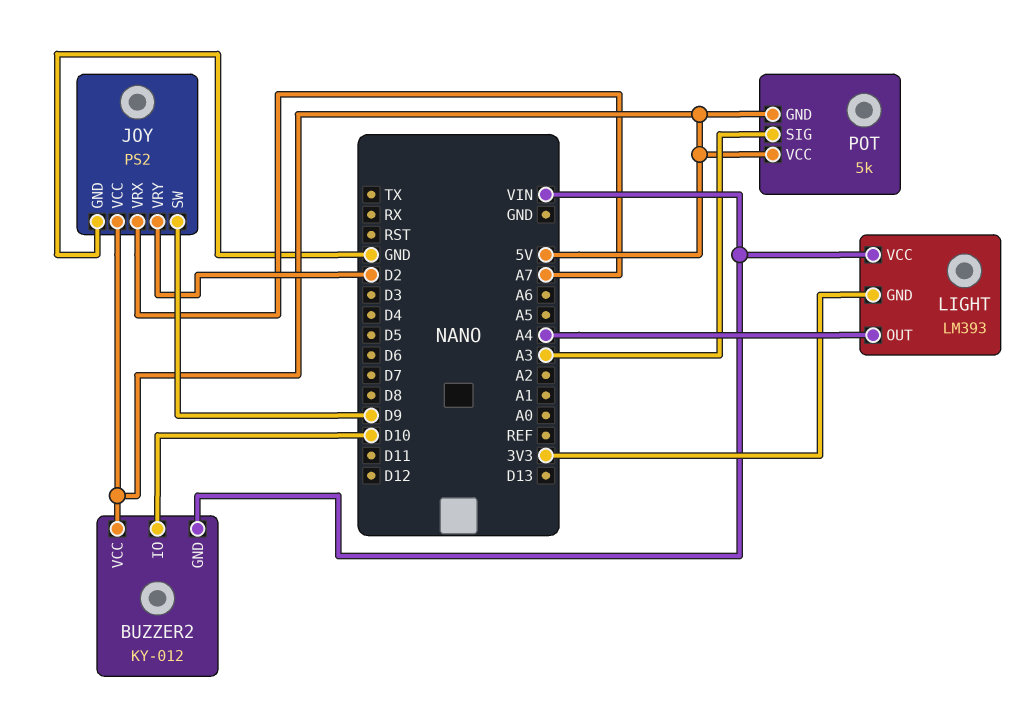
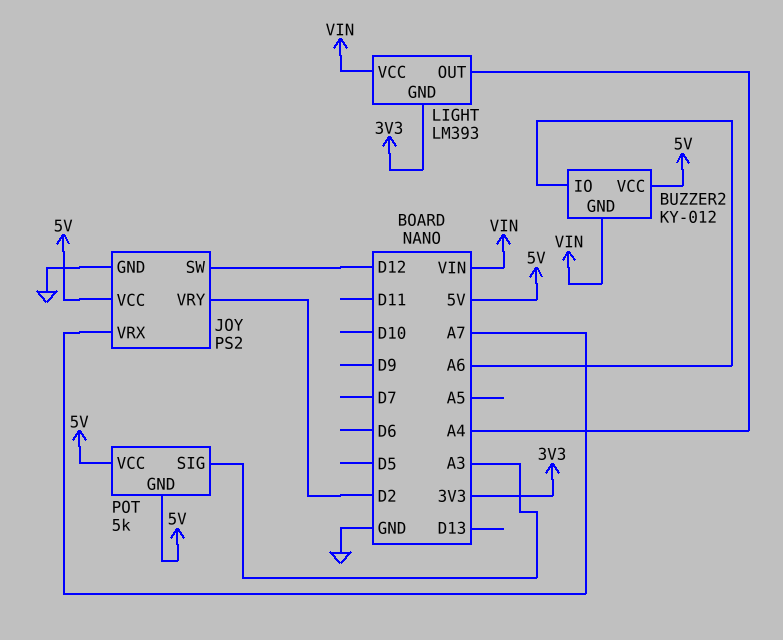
BUZZER2 pin IO: D10 -> A6
JOY pin SW: D9 -> D12

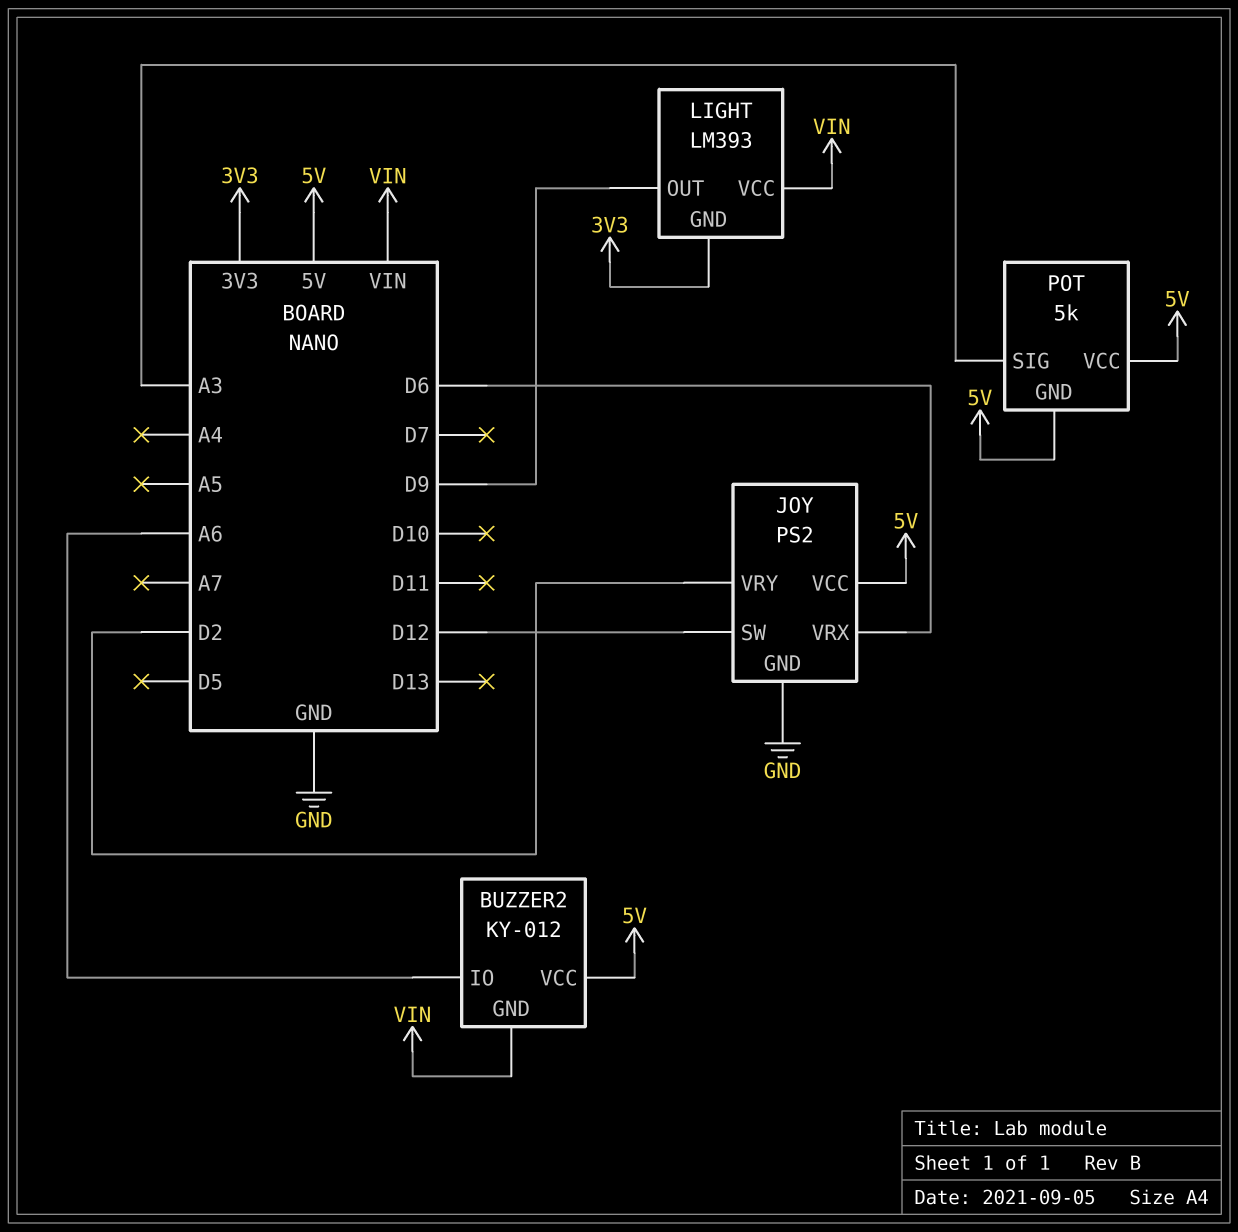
JOY pin VRX: A7 -> D6
LIGHT pin OUT: A4 -> D9

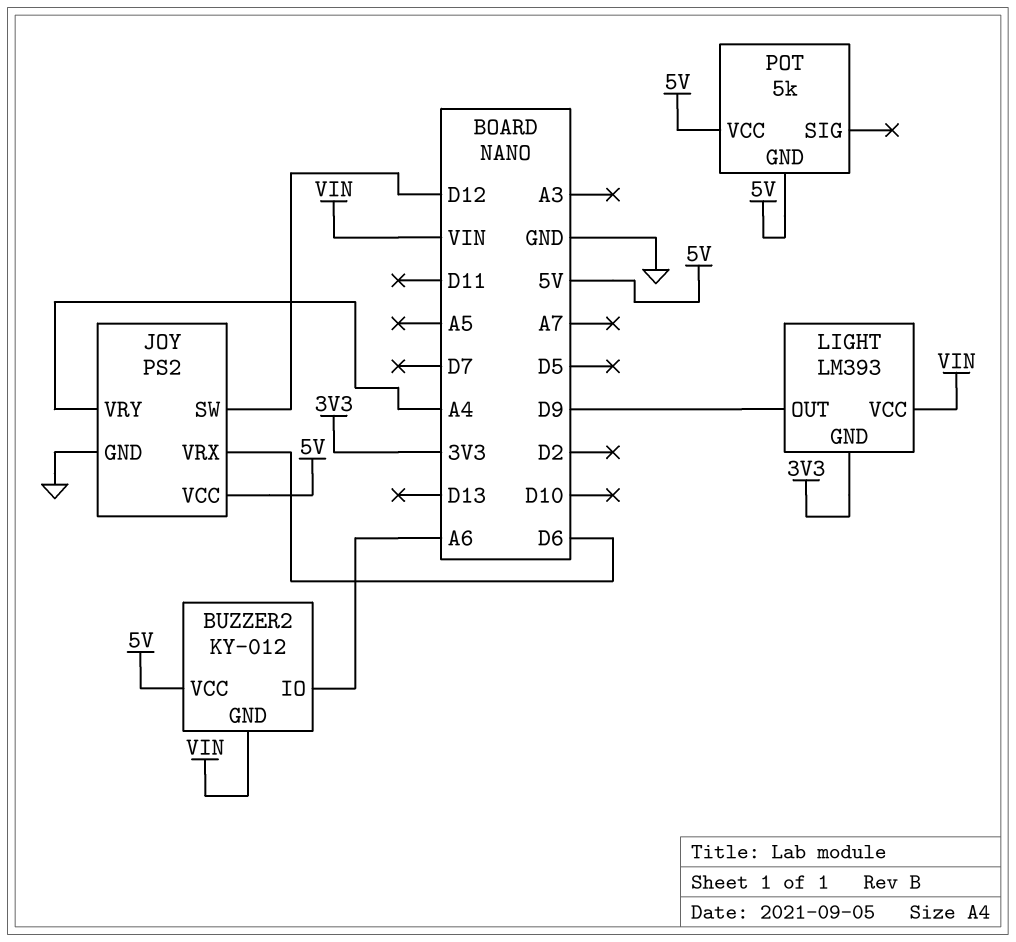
JOY pin VRY: D2 -> A4
POT pin SIG: A3 -> none

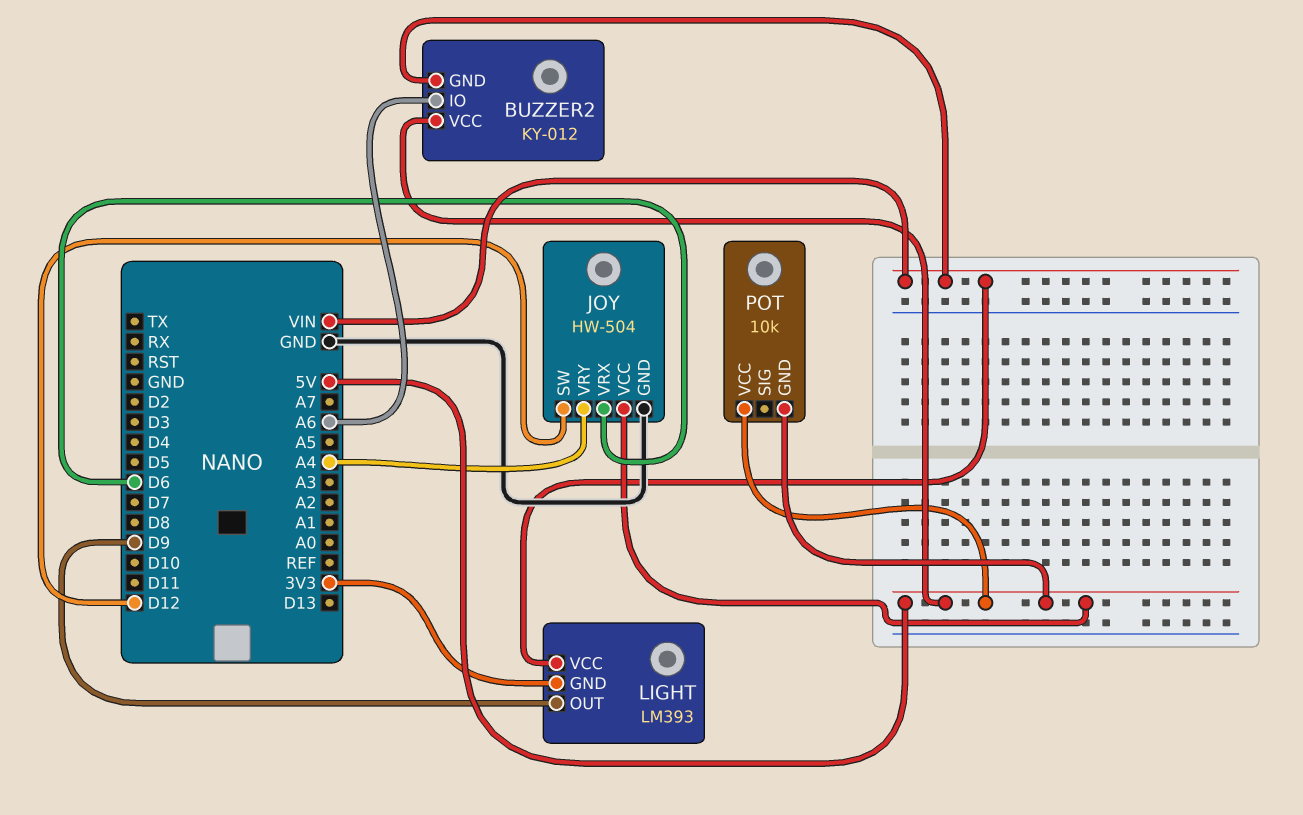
JOY: PS2 -> HW-504
POT: 5k -> 10k

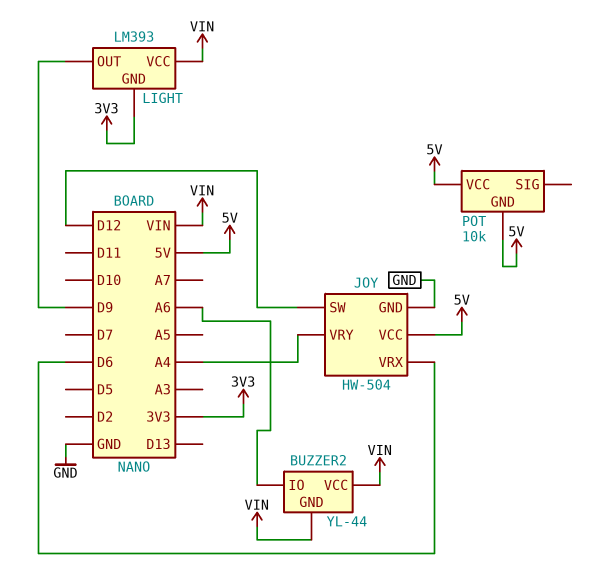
BUZZER2: KY-012 -> YL-44
BUZZER2 pin VCC: 5V -> VIN

